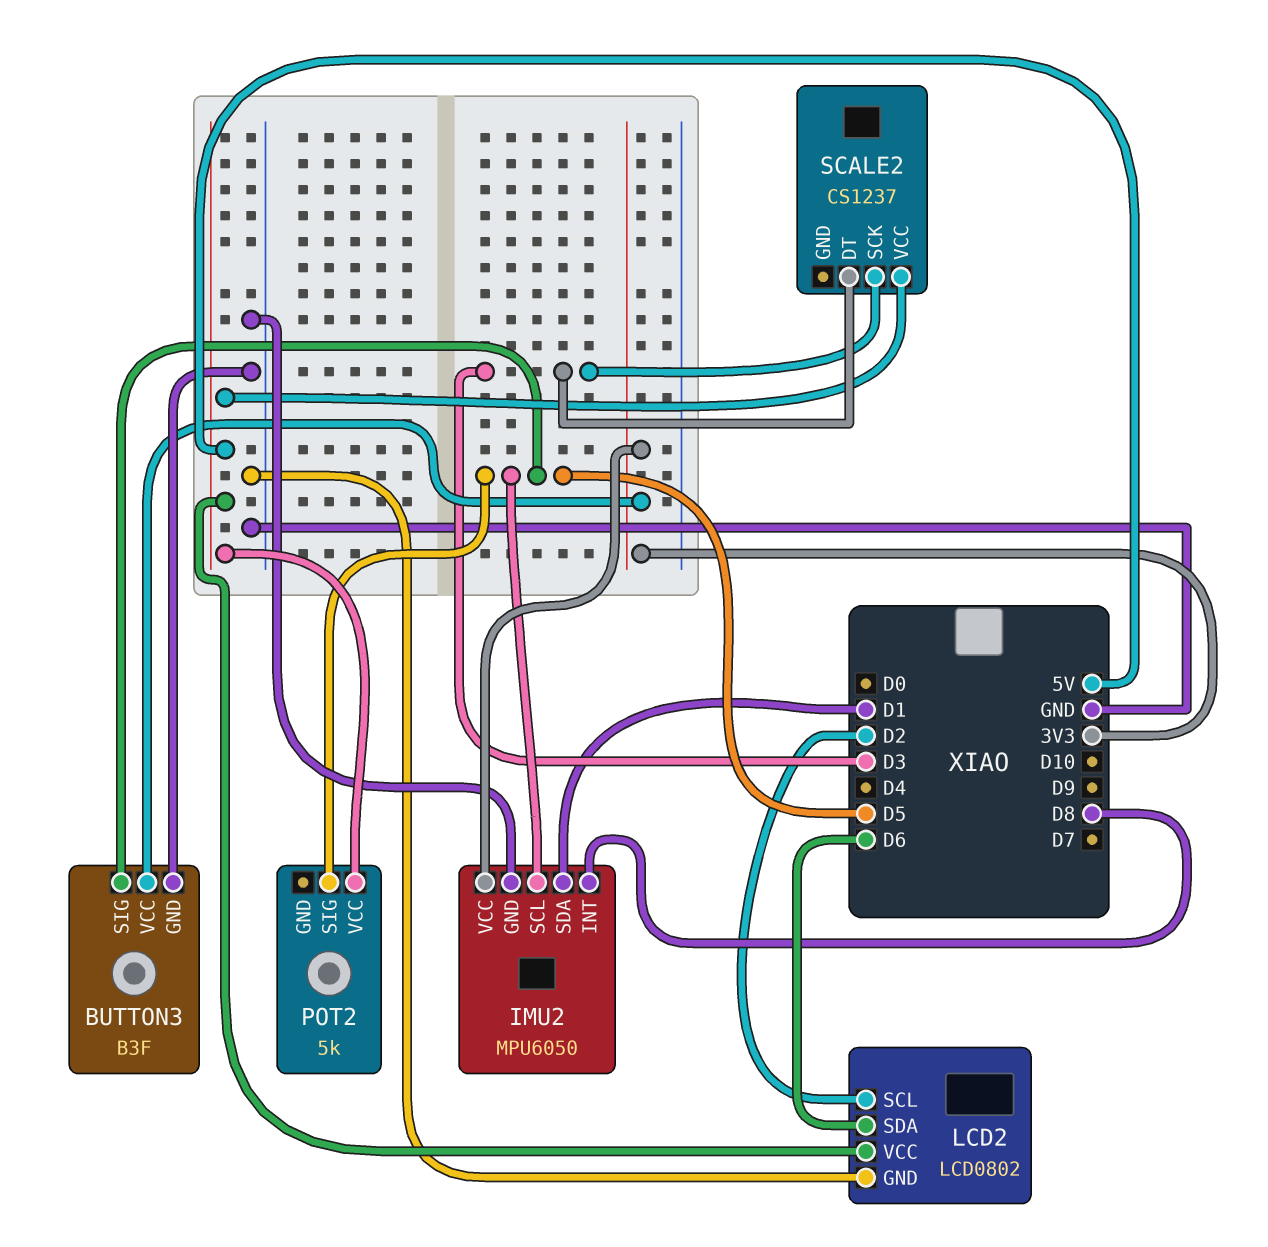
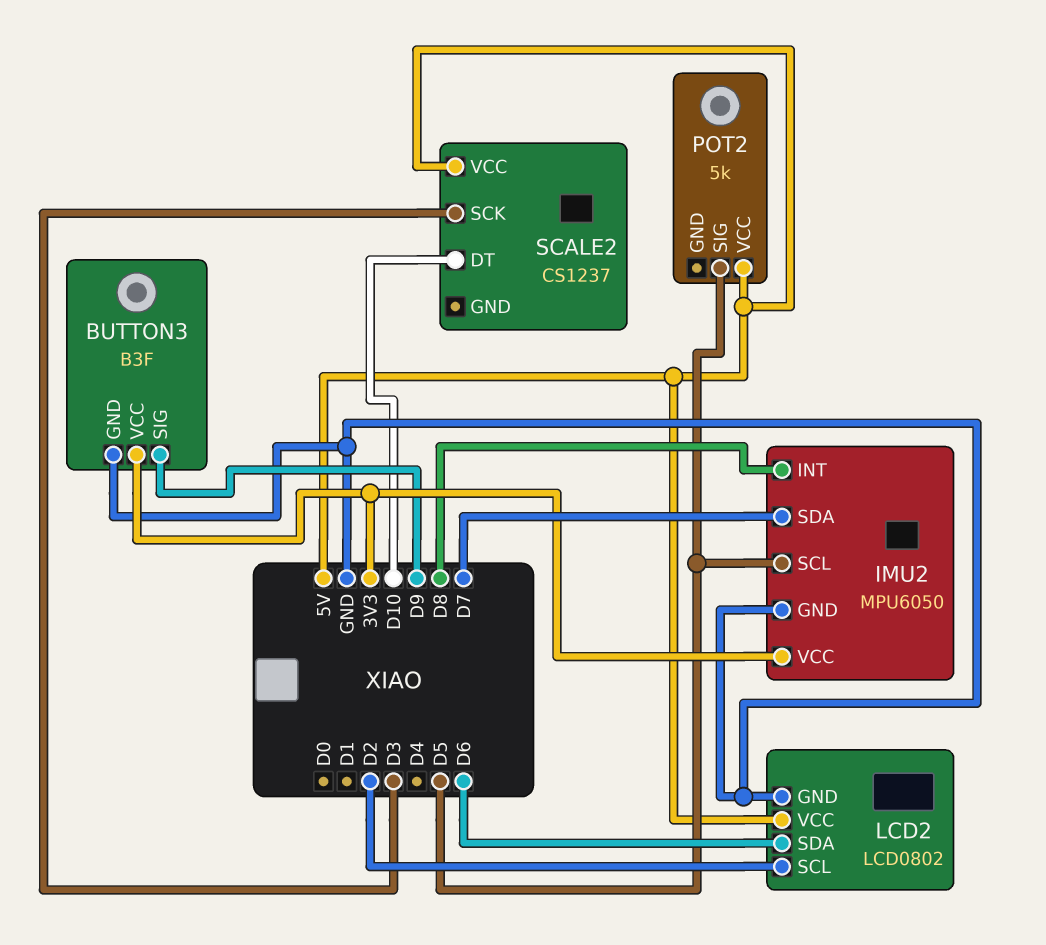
BUTTON3 pin SIG: D5 -> D9
IMU2 pin SDA: D1 -> D7
SCALE2 pin DT: D3 -> D10

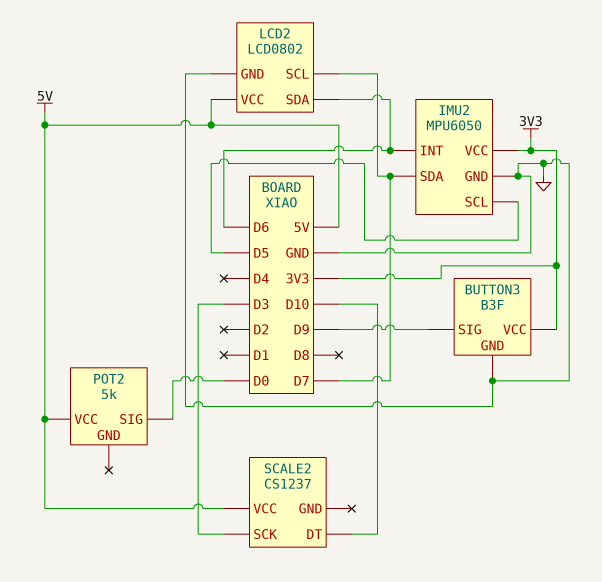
IMU2 pin INT: D8 -> D6
LCD2 pin SCL: D2 -> D7
POT2 pin SIG: D5 -> D0

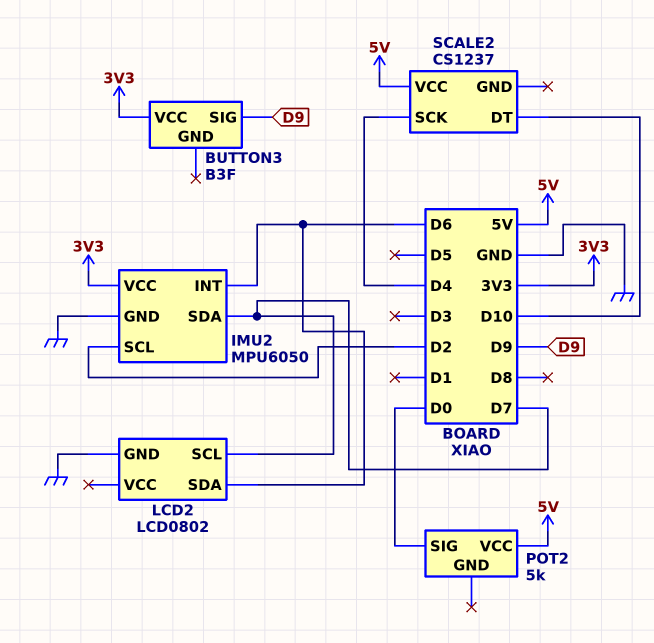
BUTTON3 pin GND: GND -> none
IMU2 pin SCL: D5 -> D2
LCD2 pin VCC: 5V -> none
SCALE2 pin SCK: D3 -> D4

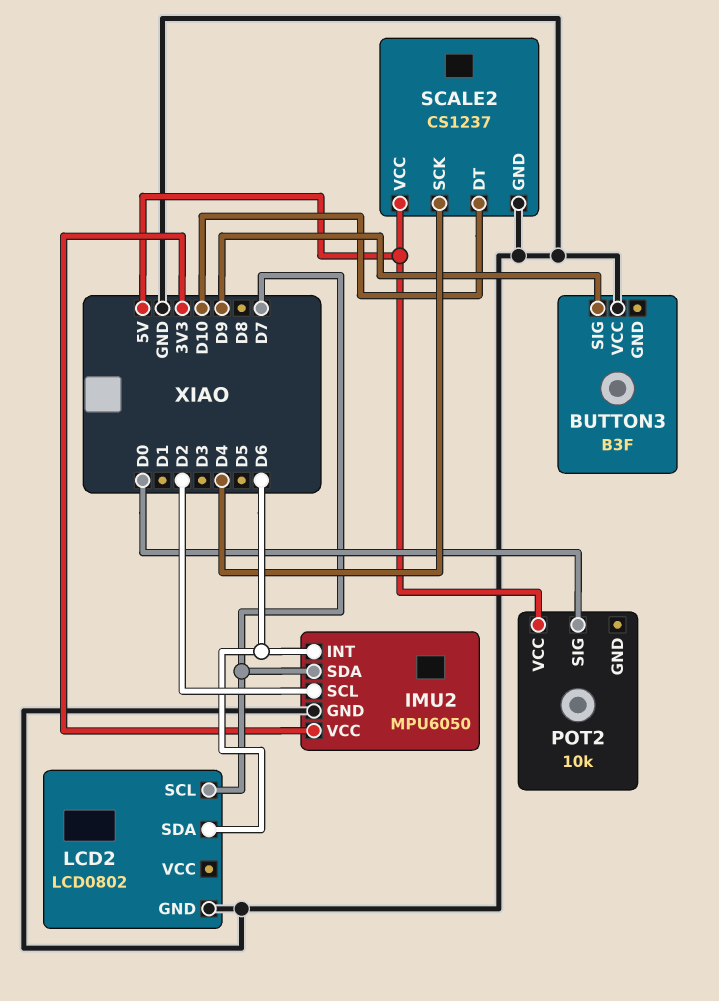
BUTTON3 pin VCC: 3V3 -> GND
POT2: 5k -> 10k
SCALE2 pin GND: none -> GND

